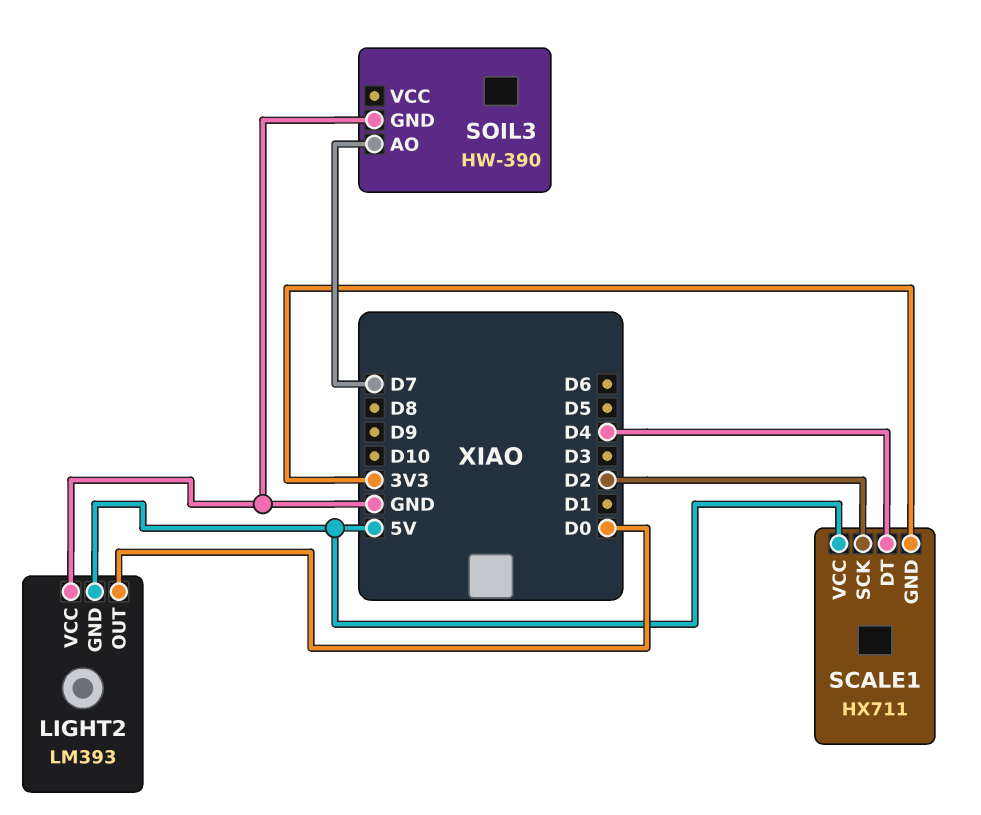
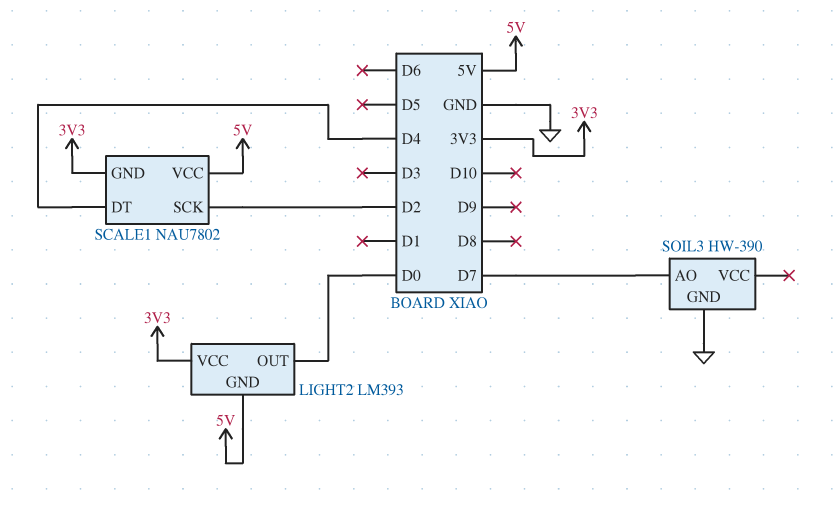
LIGHT2 pin VCC: GND -> 3V3
SCALE1: HX711 -> NAU7802

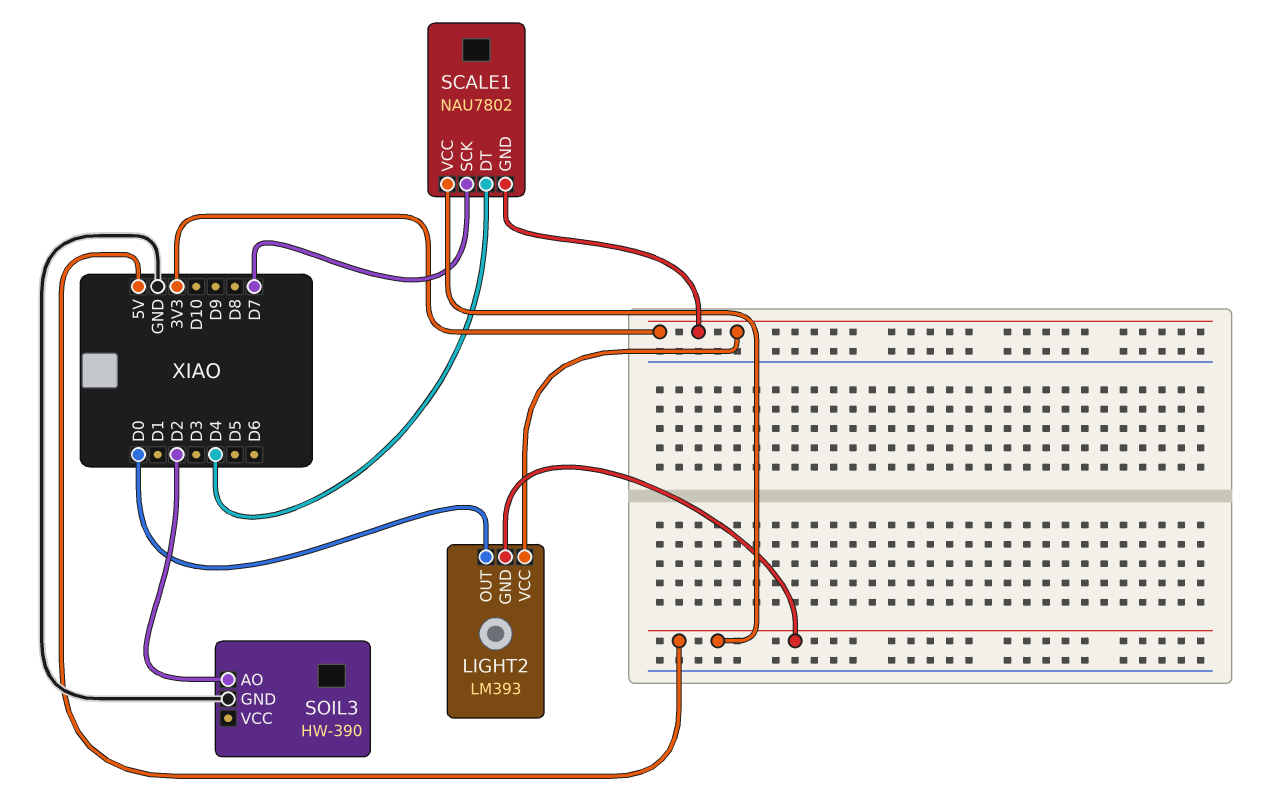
SCALE1 pin SCK: D2 -> D7
SOIL3 pin AO: D7 -> D2

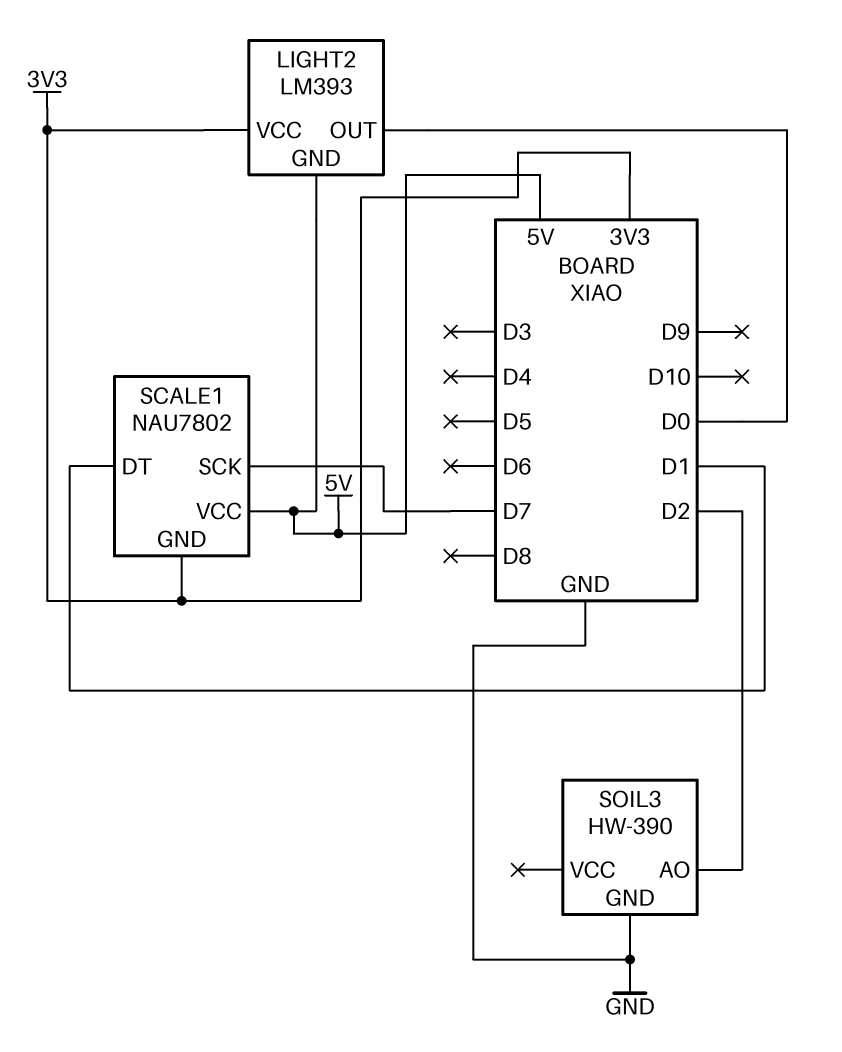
SCALE1 pin DT: D4 -> D1

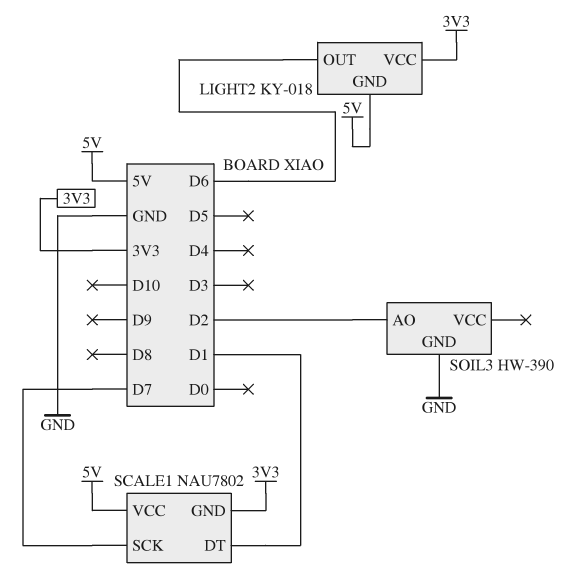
LIGHT2: LM393 -> KY-018
LIGHT2 pin OUT: D0 -> D6

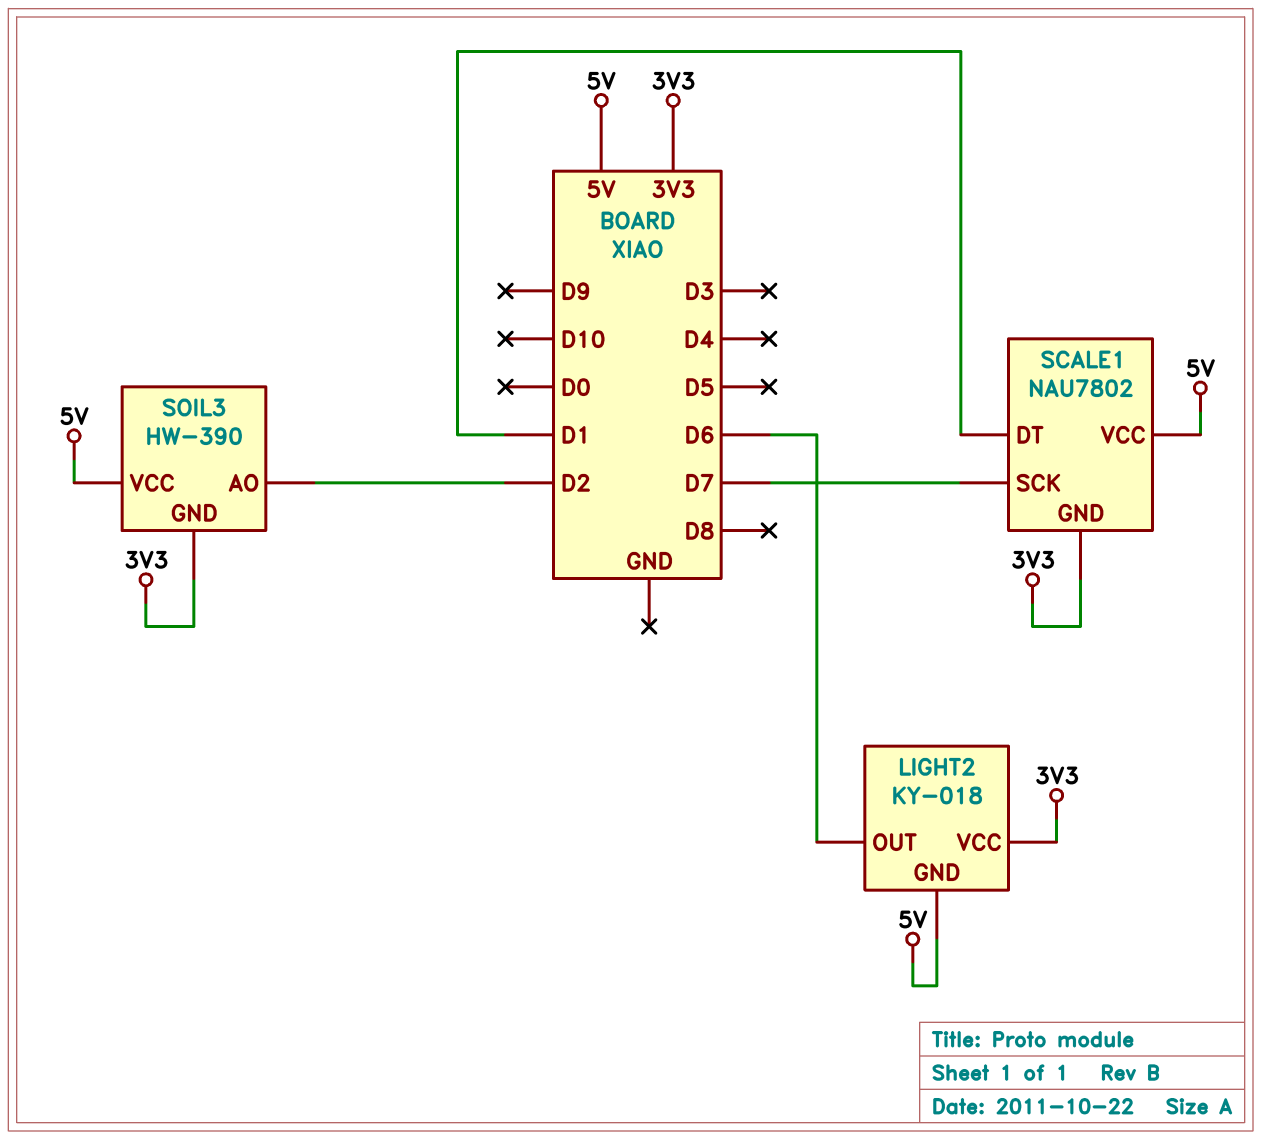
SOIL3 pin GND: GND -> 3V3
SOIL3 pin VCC: none -> 5V

